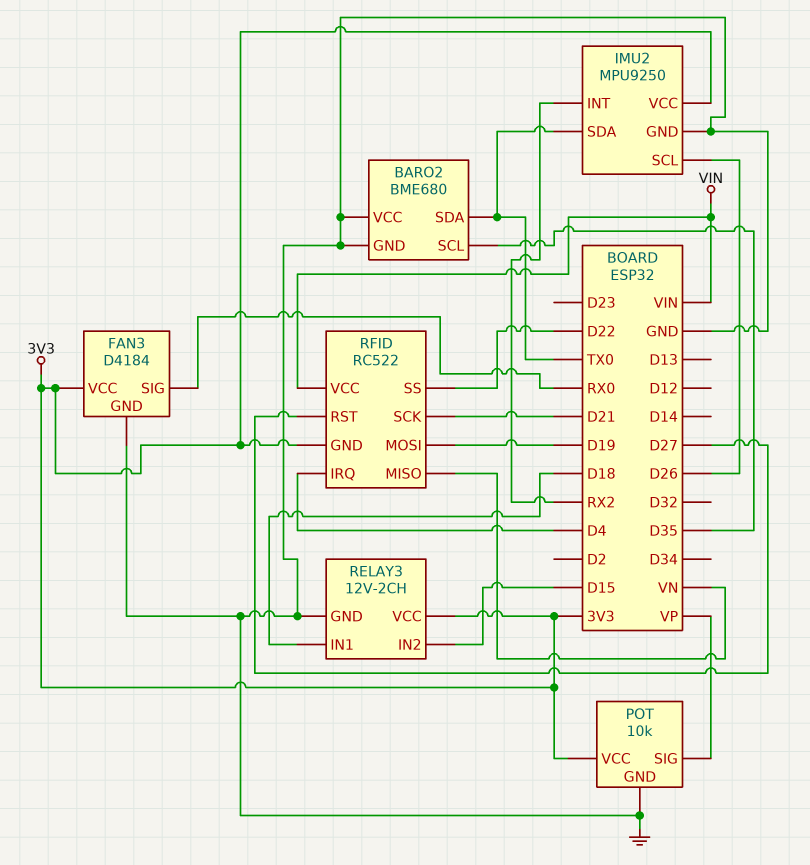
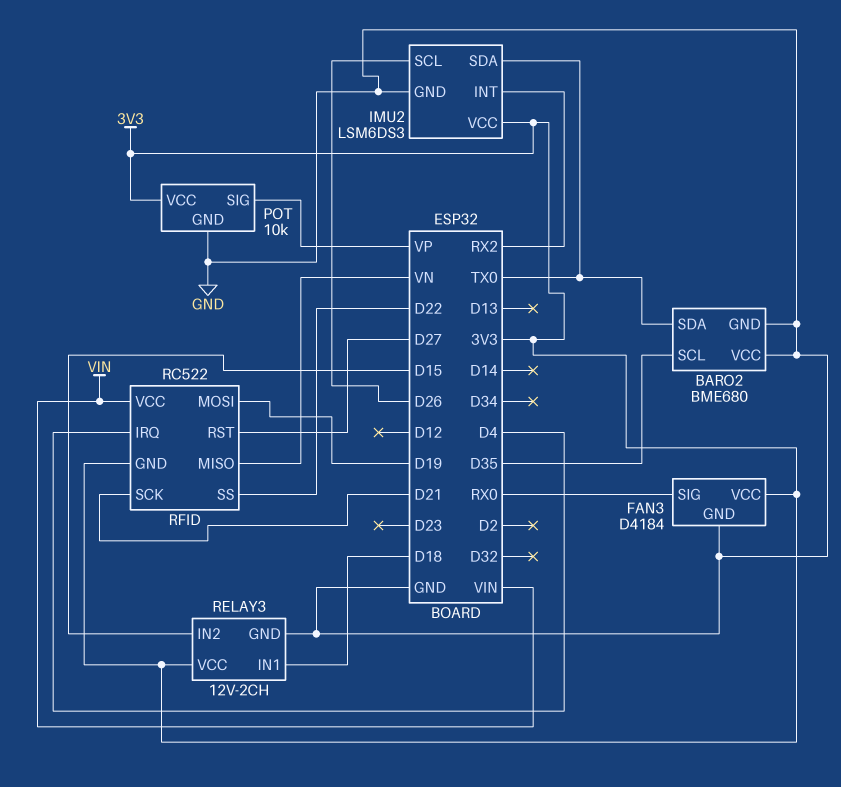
IMU2: MPU9250 -> LSM6DS3

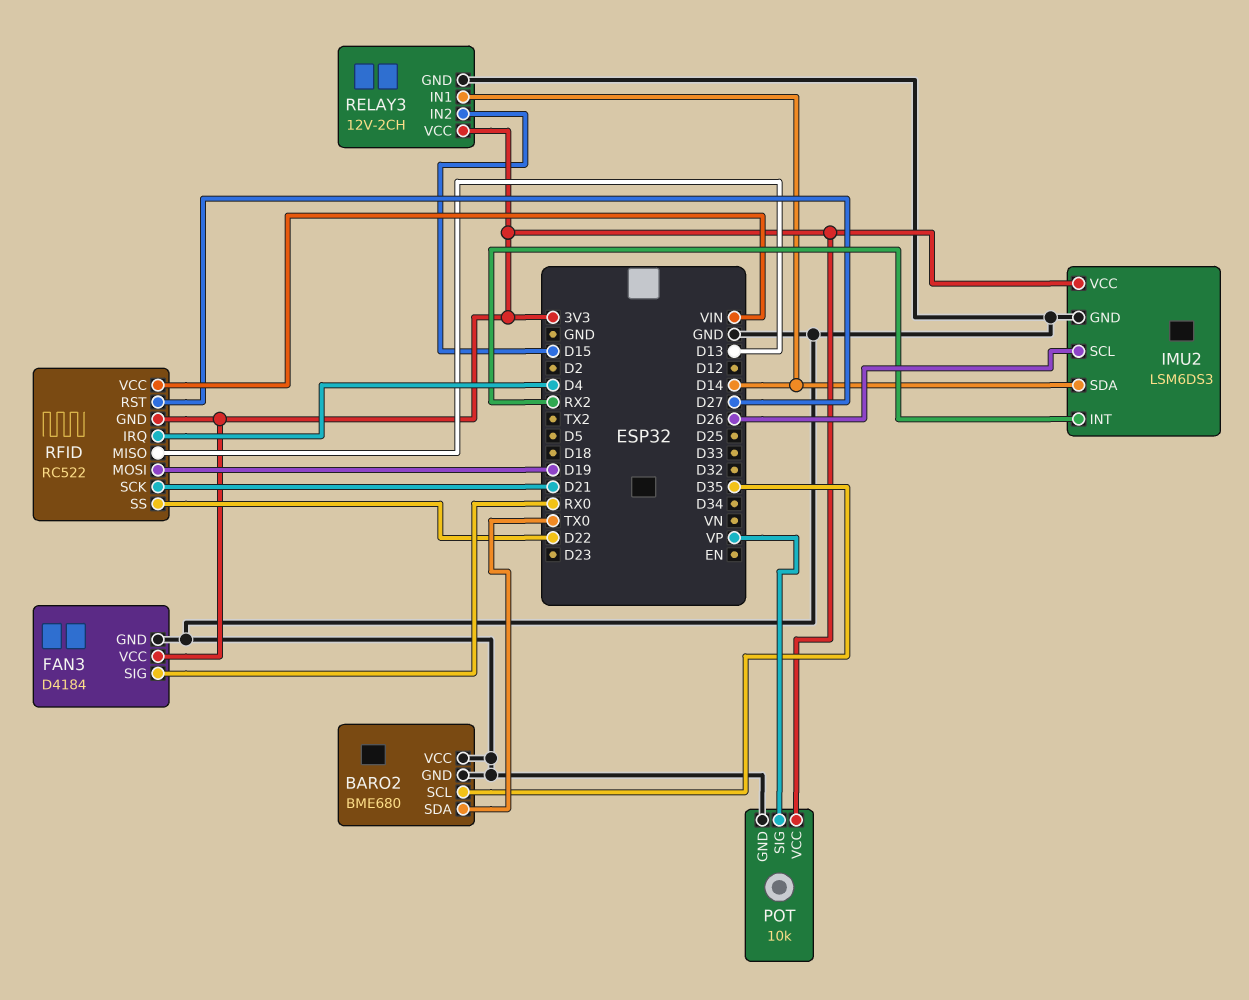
IMU2 pin SDA: TX0 -> D14
RELAY3 pin IN1: D18 -> D14
RFID pin MISO: VN -> D13

